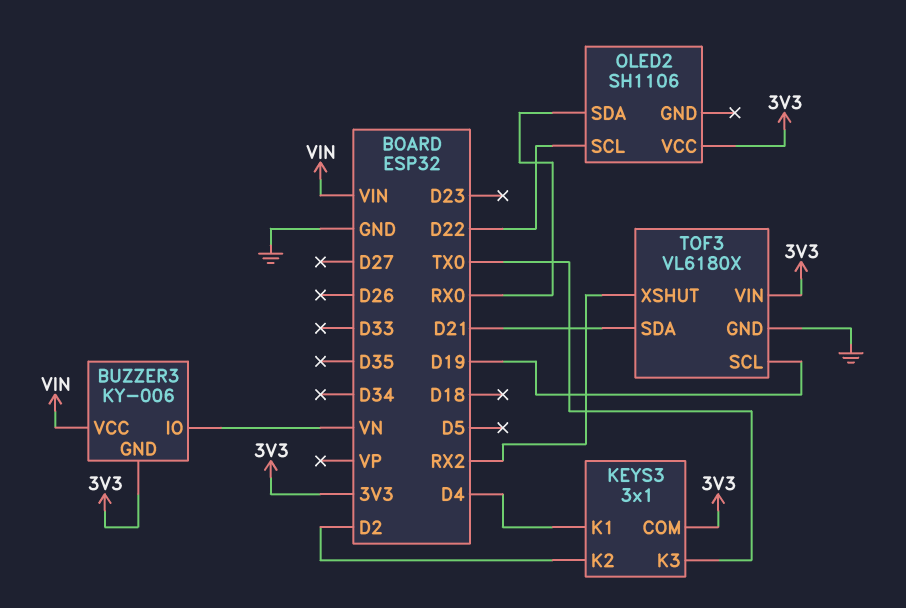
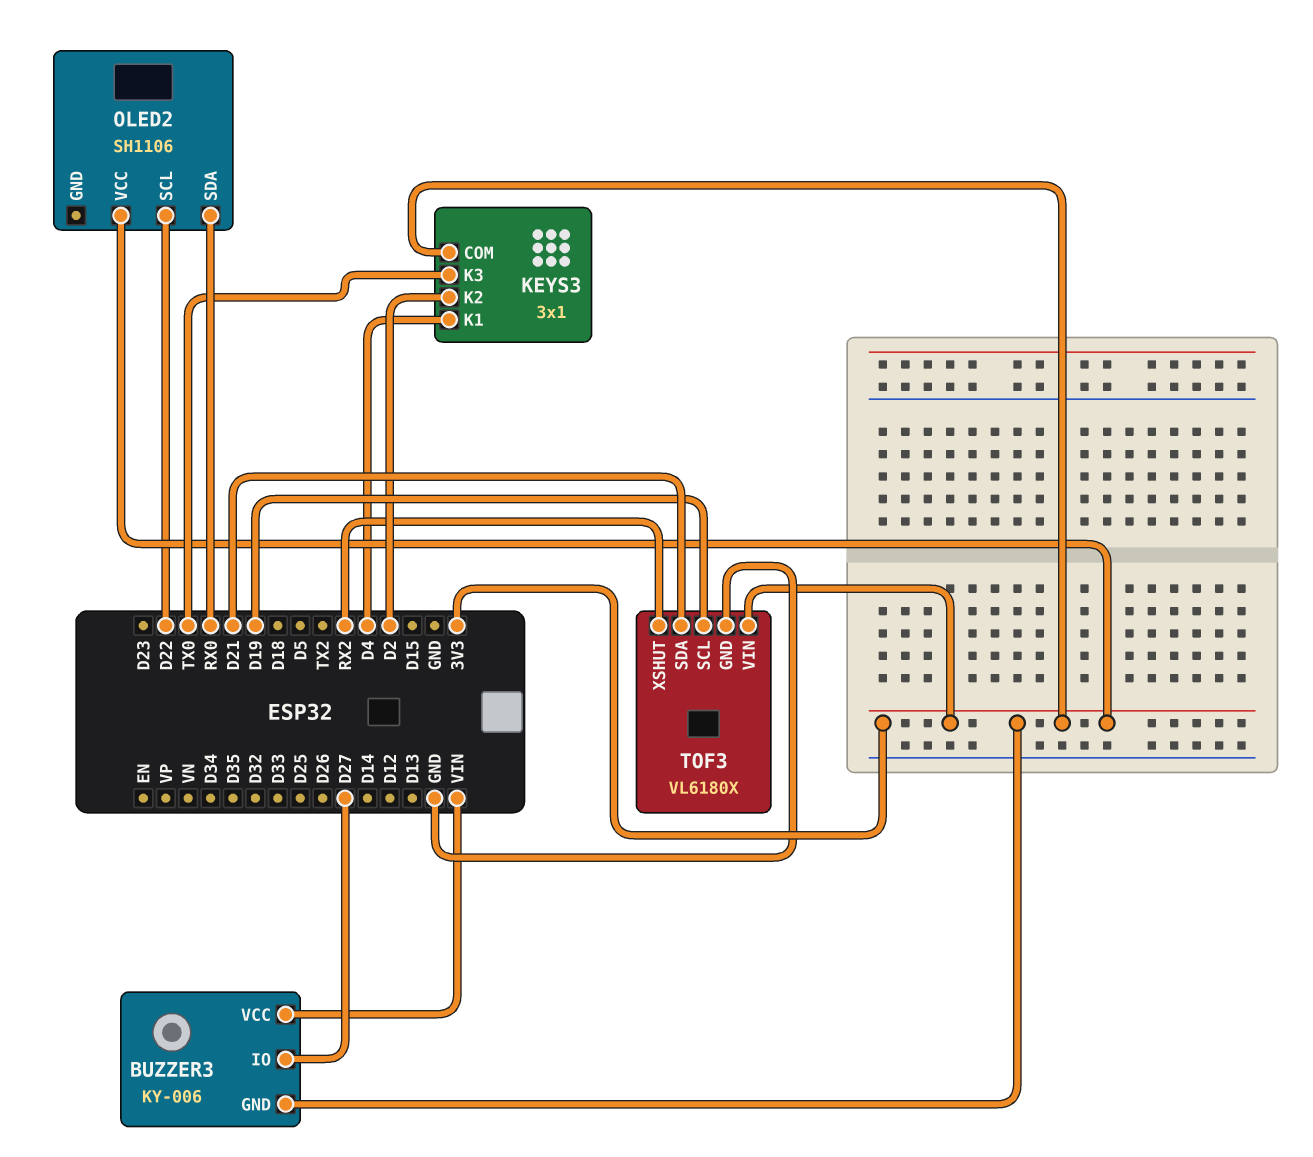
BUZZER3 pin IO: VN -> D27

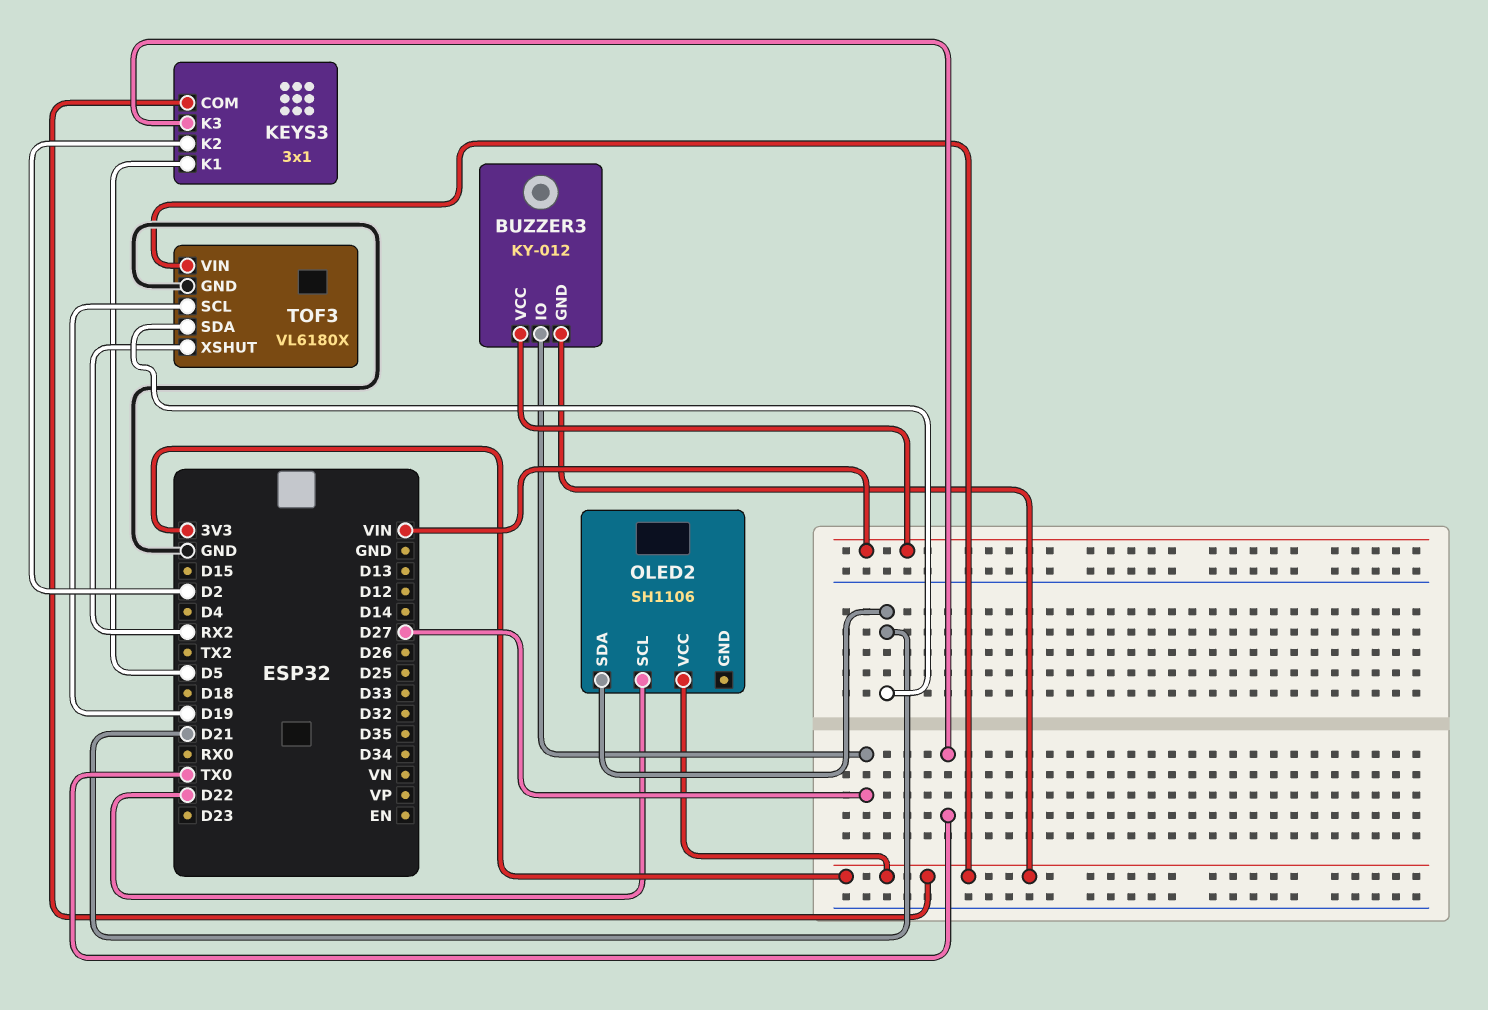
BUZZER3: KY-006 -> KY-012
KEYS3 pin K1: D4 -> D5
OLED2 pin SDA: RX0 -> D21

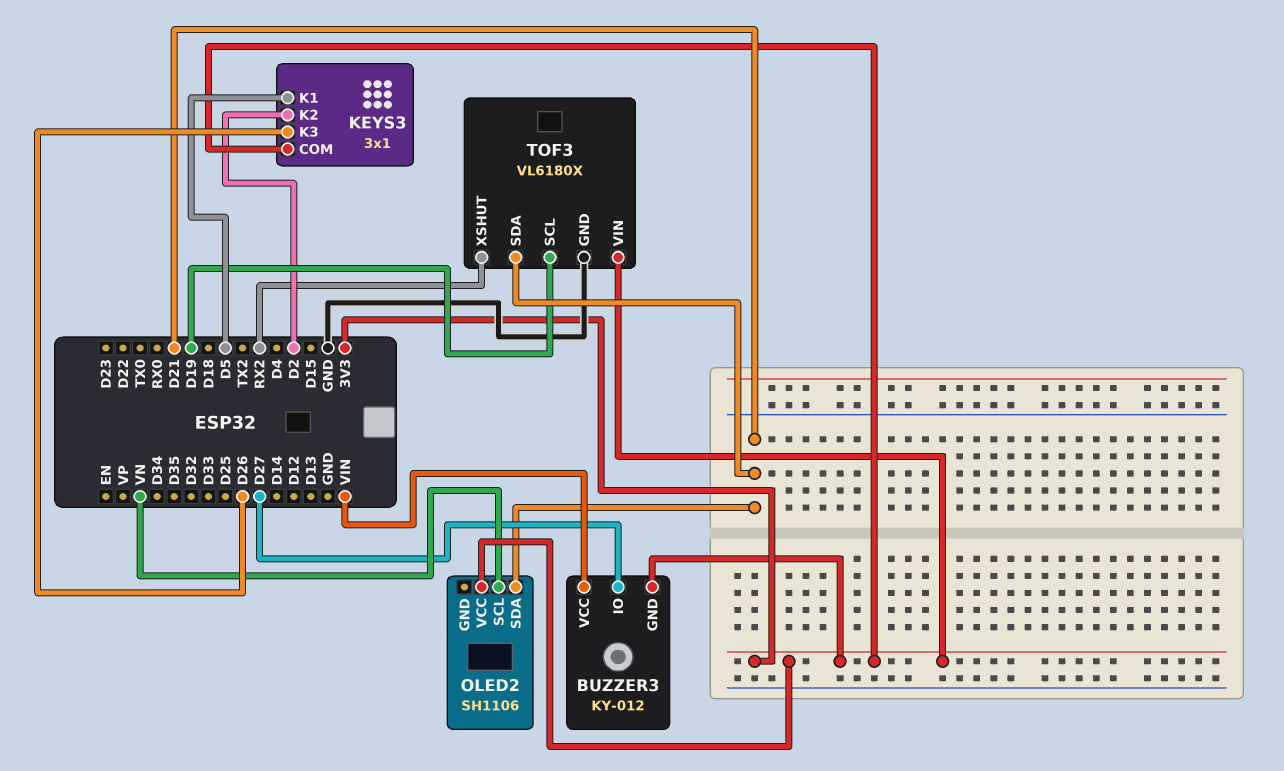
KEYS3 pin K3: TX0 -> D26
OLED2 pin SCL: D22 -> VN

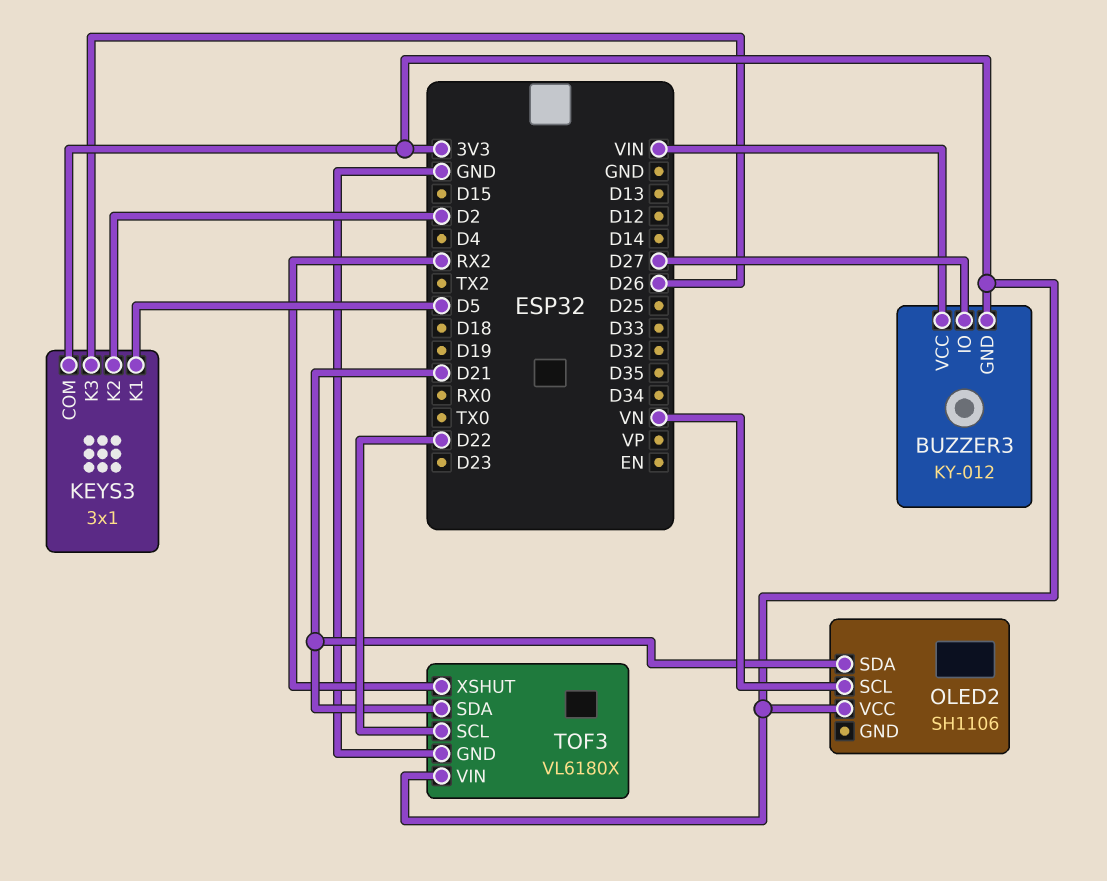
TOF3 pin SCL: D19 -> D22

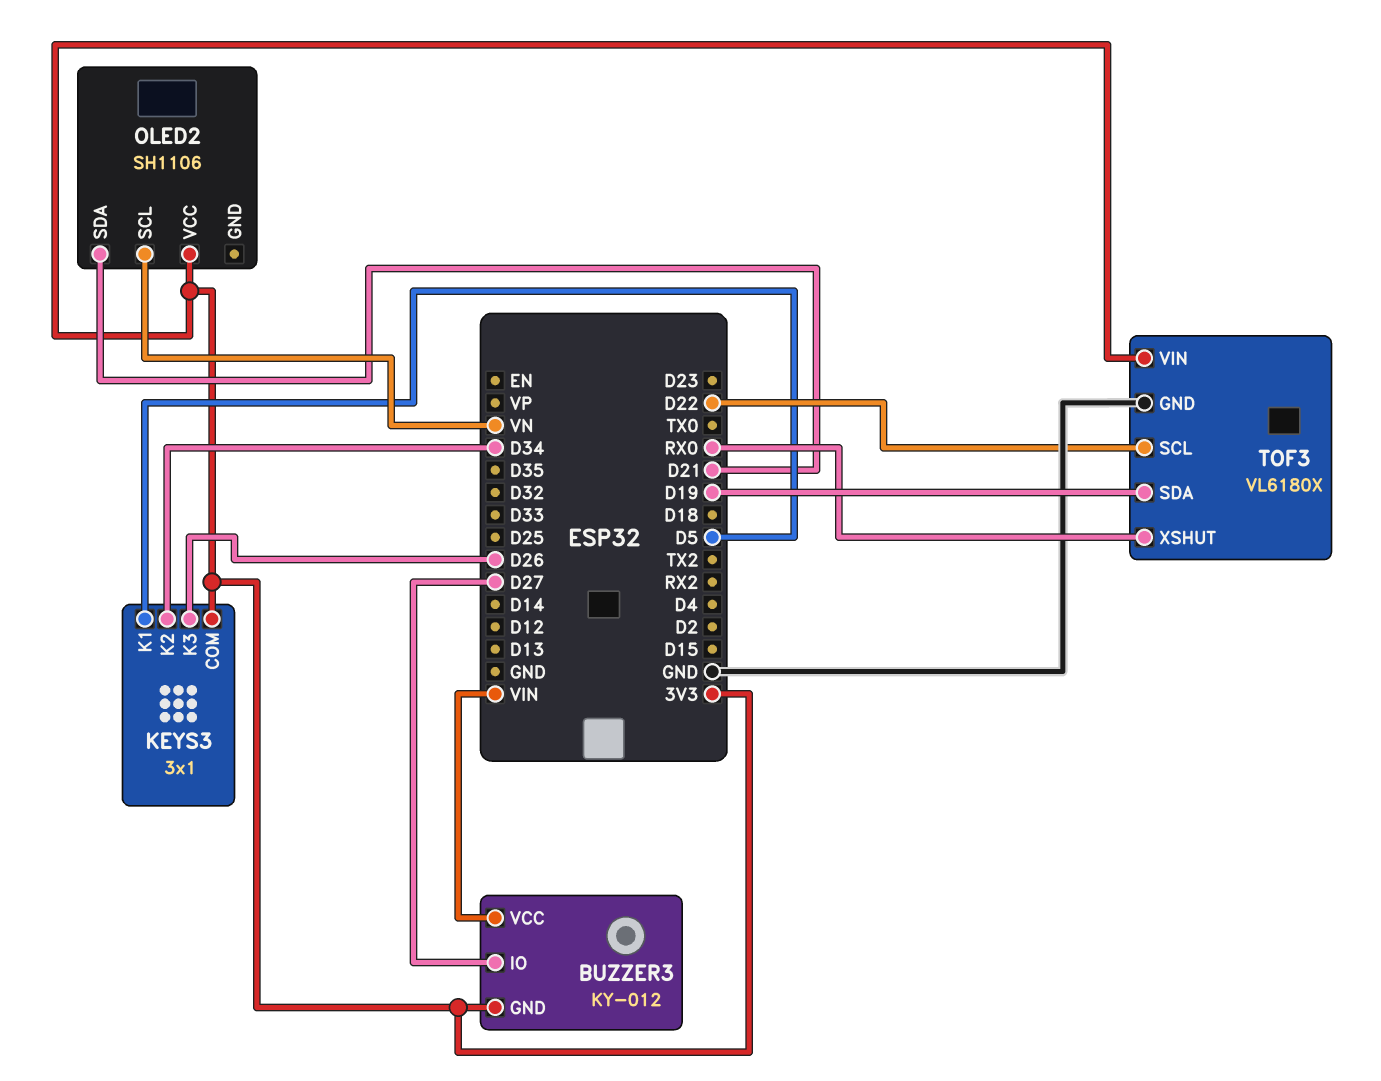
KEYS3 pin K2: D2 -> D34
TOF3 pin SDA: D21 -> D19
TOF3 pin XSHUT: RX2 -> RX0

